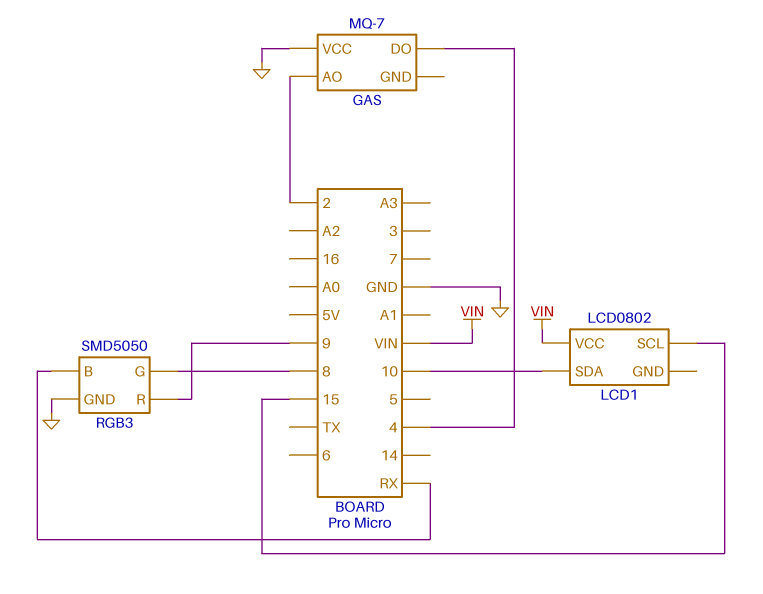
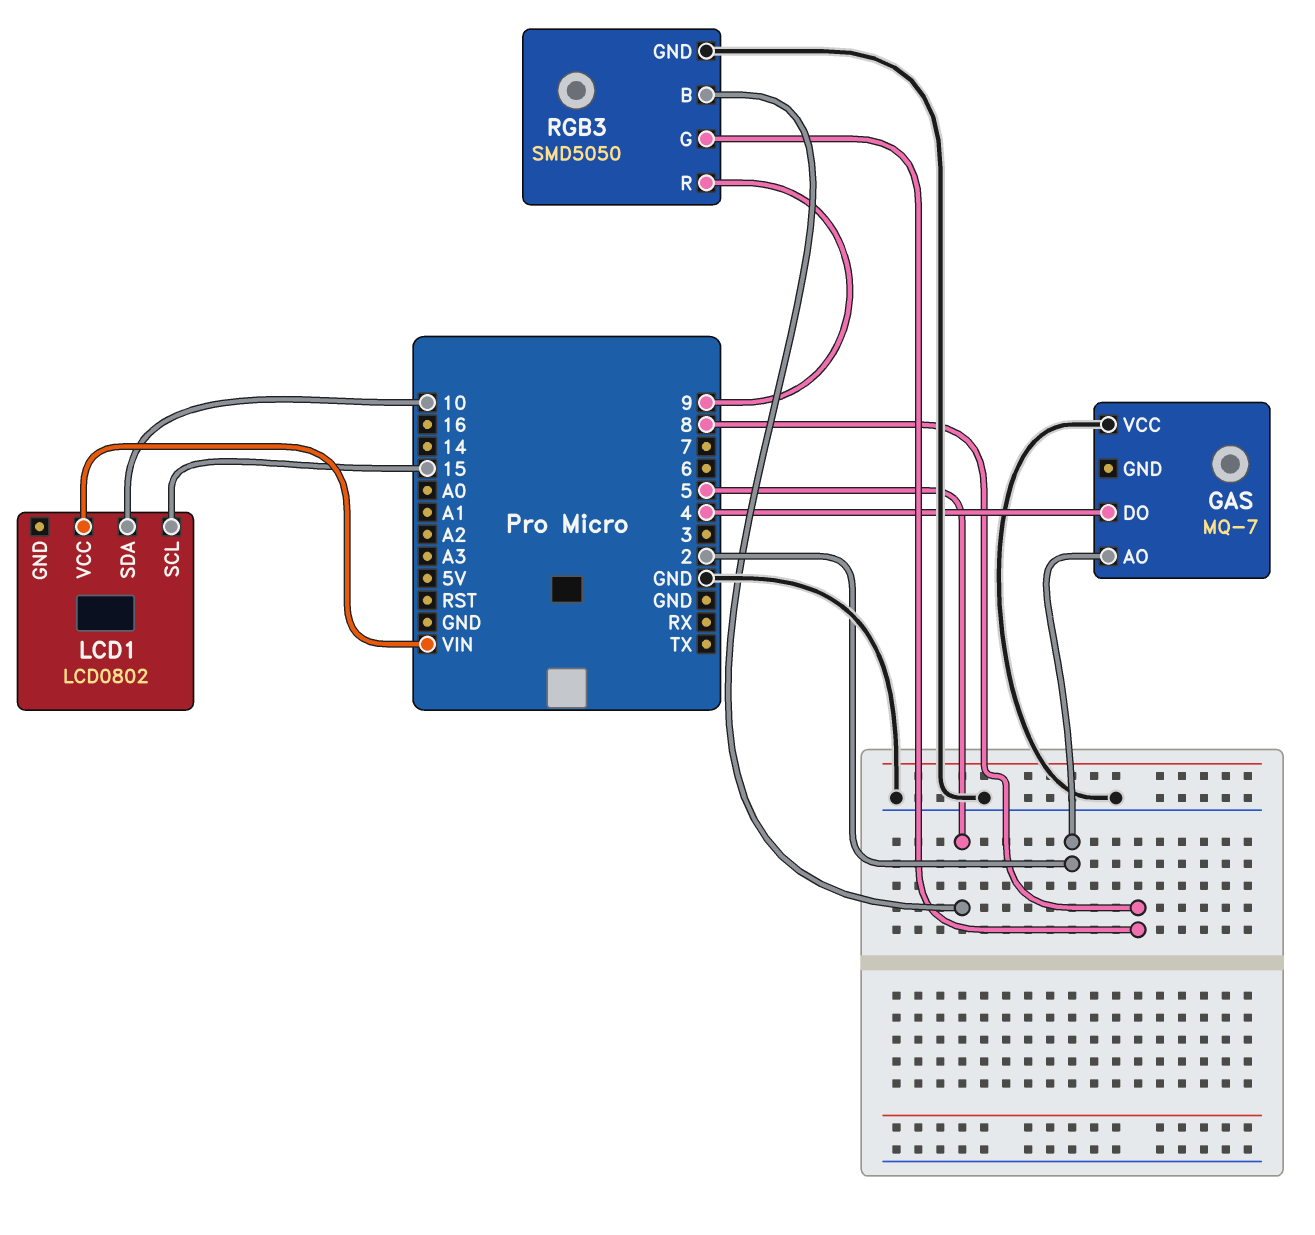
RGB3 pin B: RX -> 5

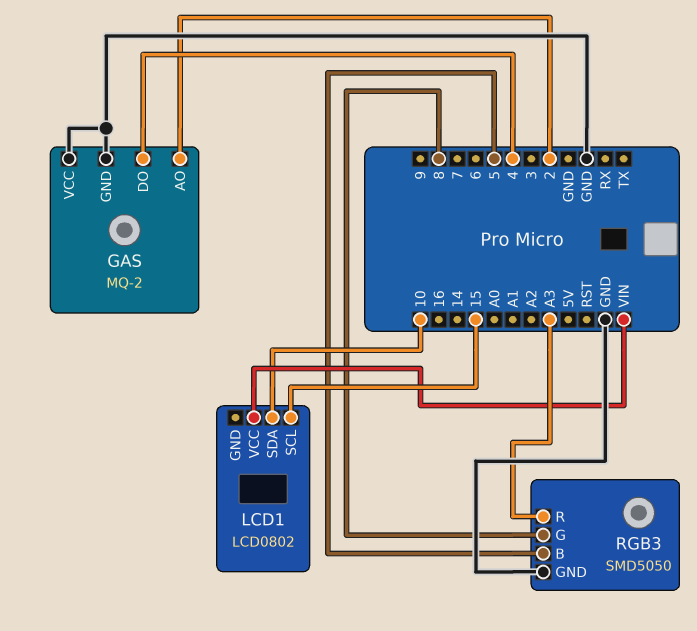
GAS: MQ-7 -> MQ-2
GAS pin GND: none -> GND
RGB3 pin R: 9 -> A3

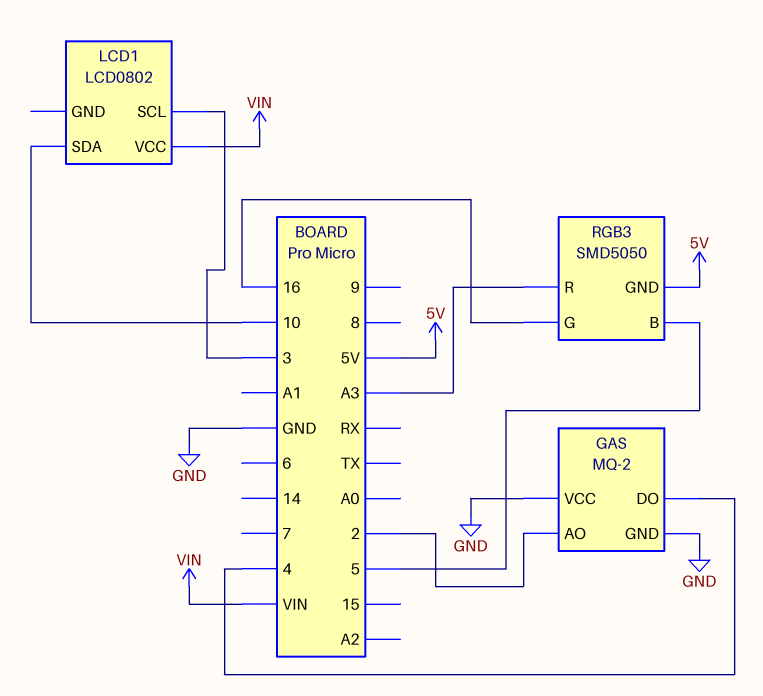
LCD1 pin SCL: 15 -> 3
RGB3 pin G: 8 -> 16
RGB3 pin GND: GND -> 5V

